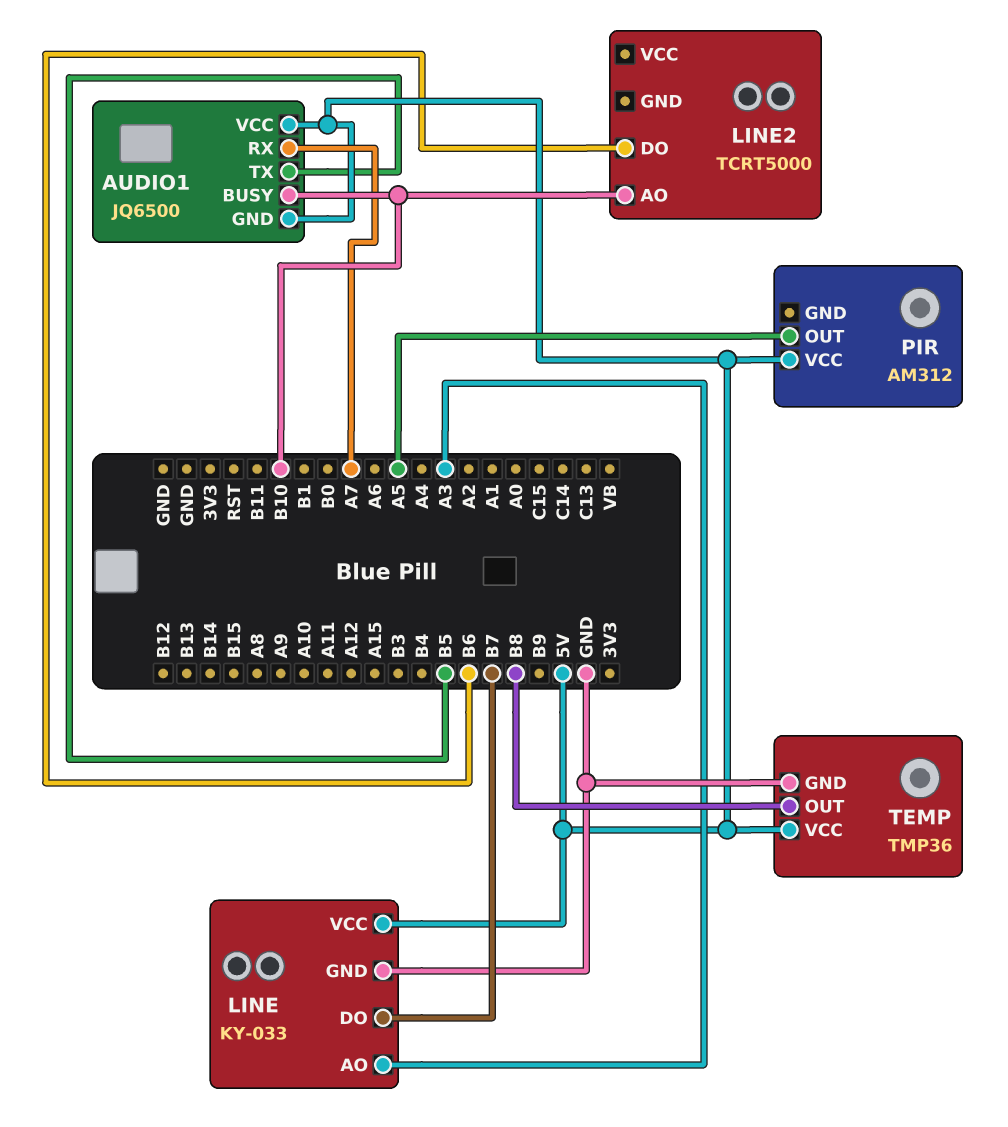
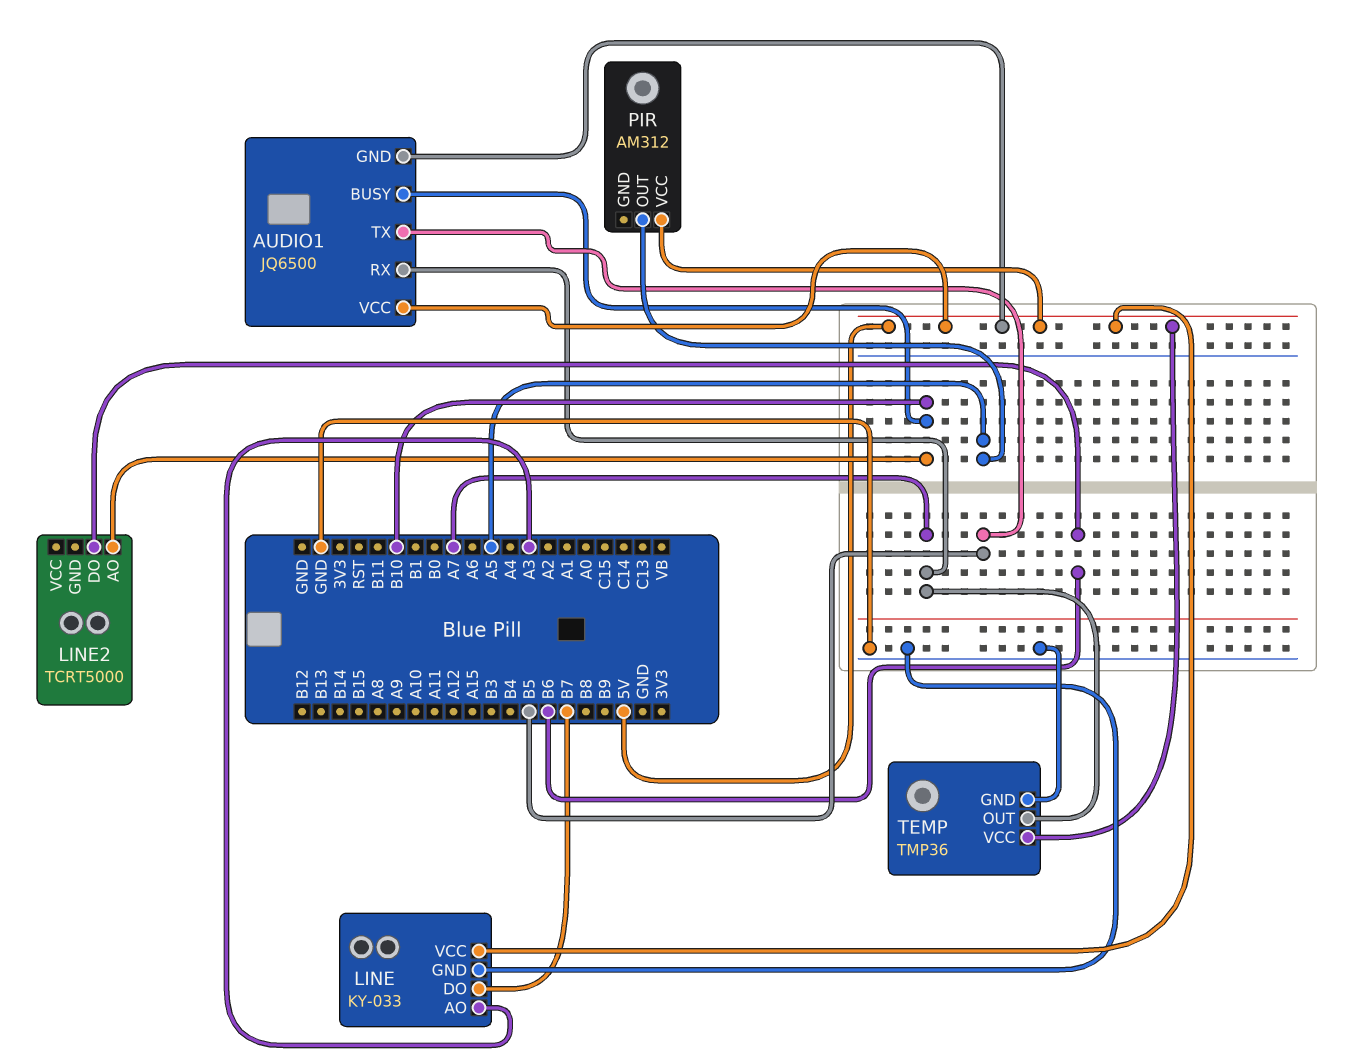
TEMP pin OUT: B8 -> A7

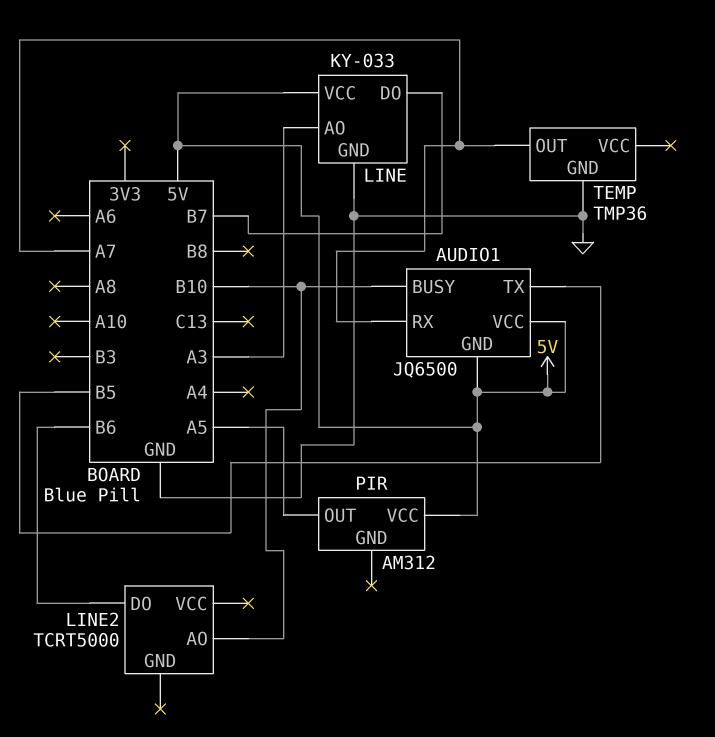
TEMP pin VCC: 5V -> none

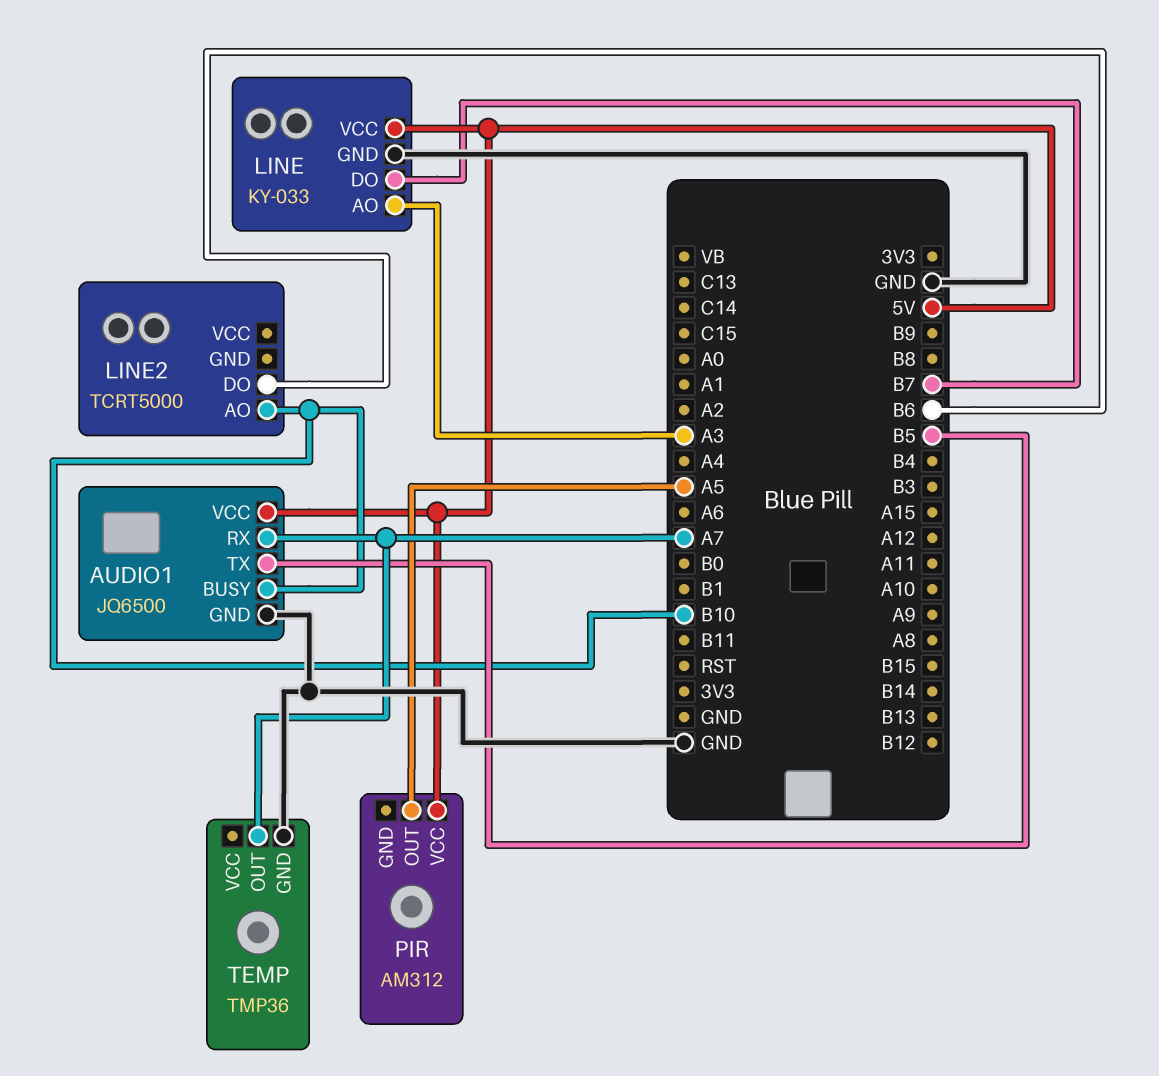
AUDIO1 pin GND: 5V -> GND

